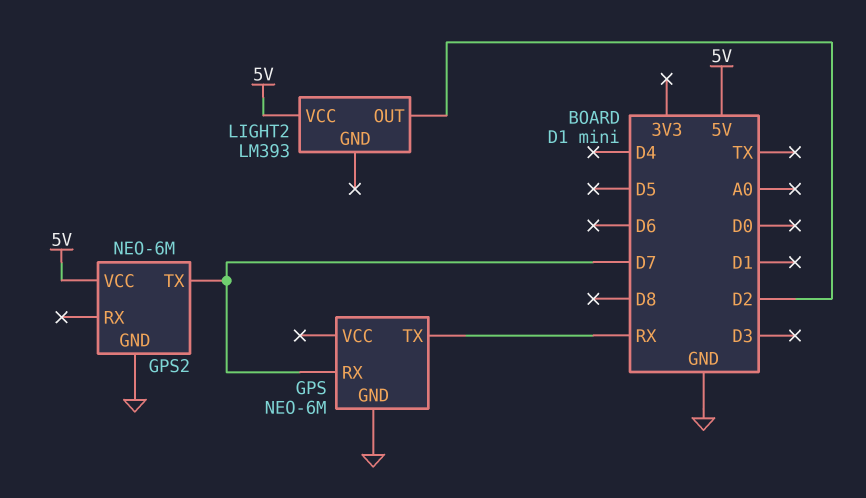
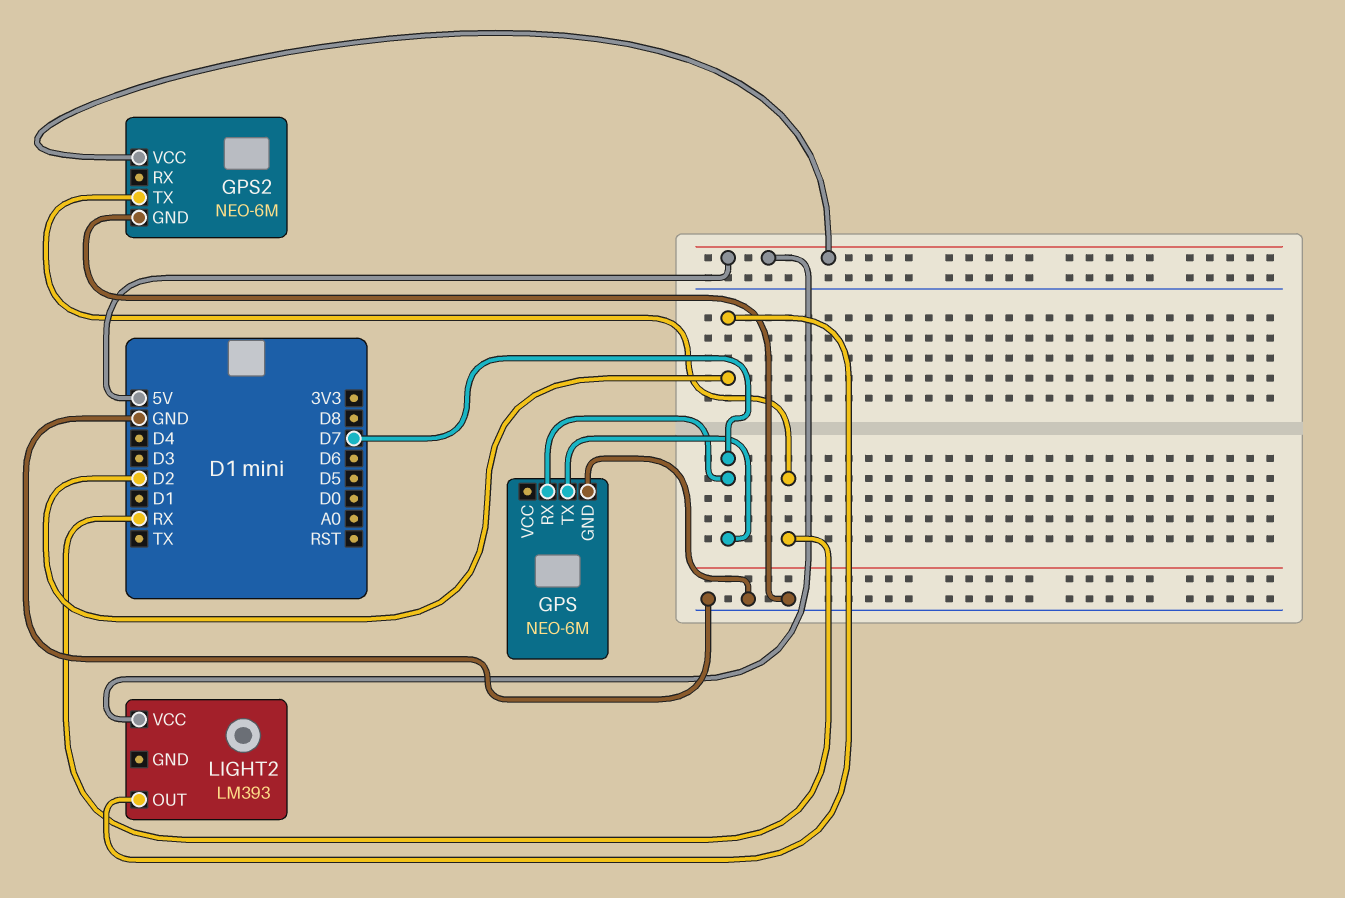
GPS pin TX: RX -> D7
GPS2 pin TX: D7 -> RX

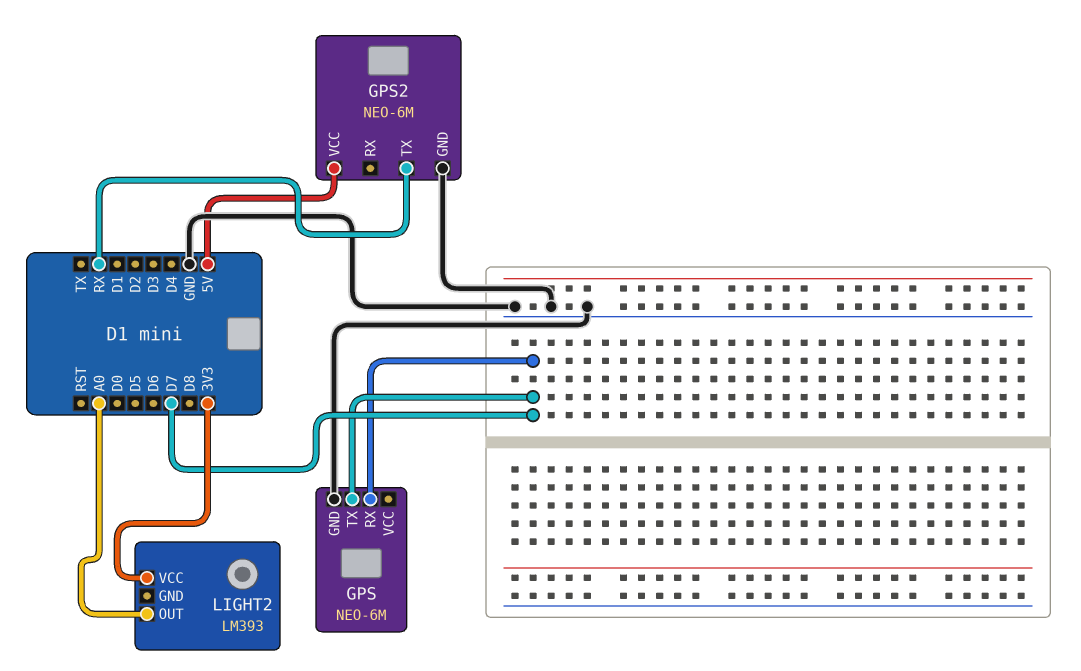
LIGHT2 pin OUT: D2 -> A0
LIGHT2 pin VCC: 5V -> 3V3

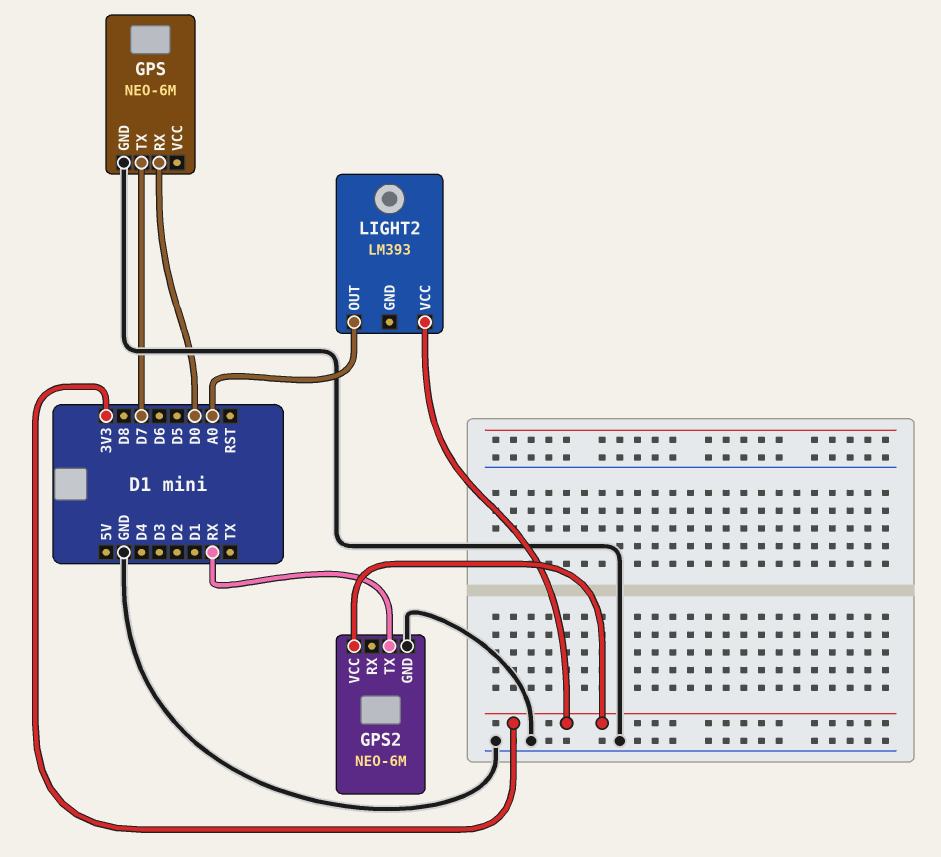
GPS pin RX: D7 -> D0
GPS2 pin VCC: 5V -> 3V3

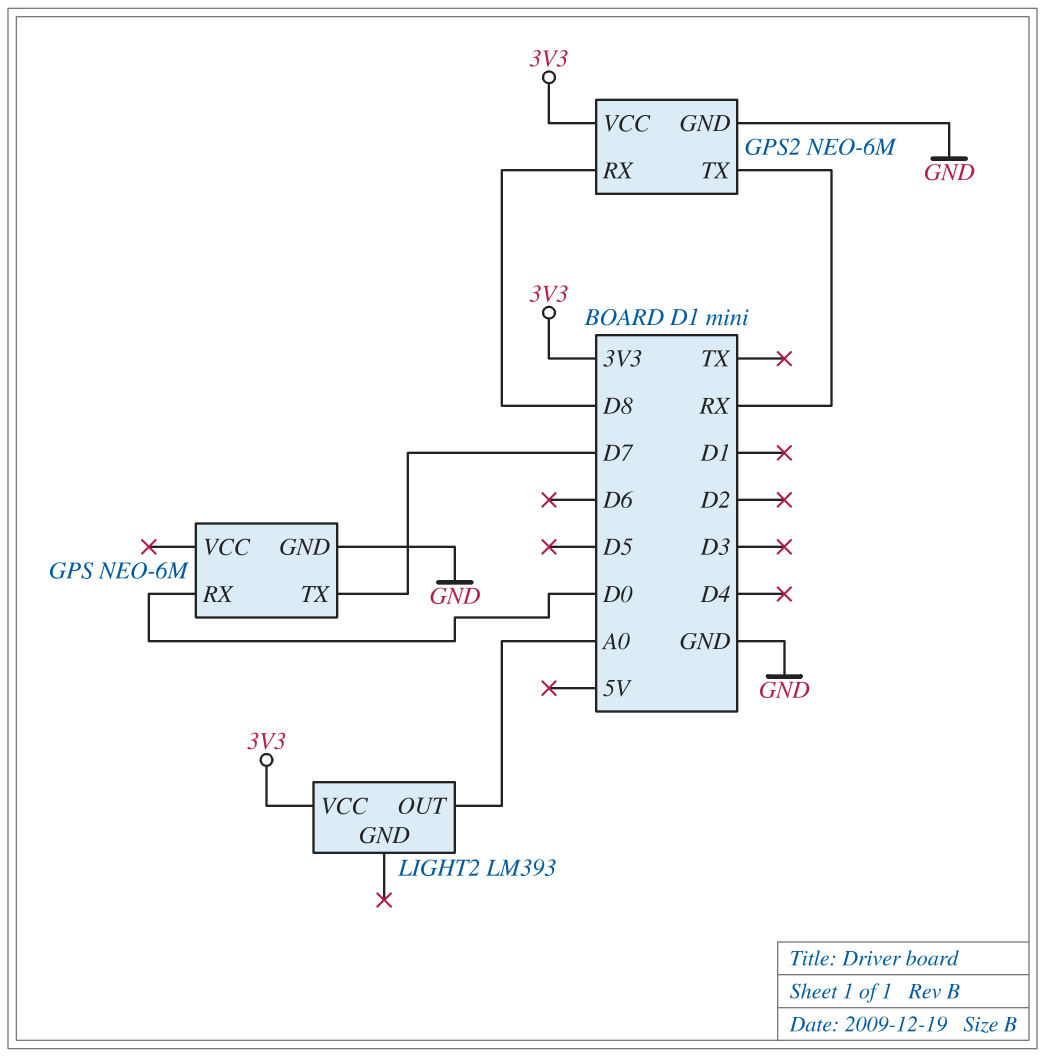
GPS2 pin RX: none -> D8

